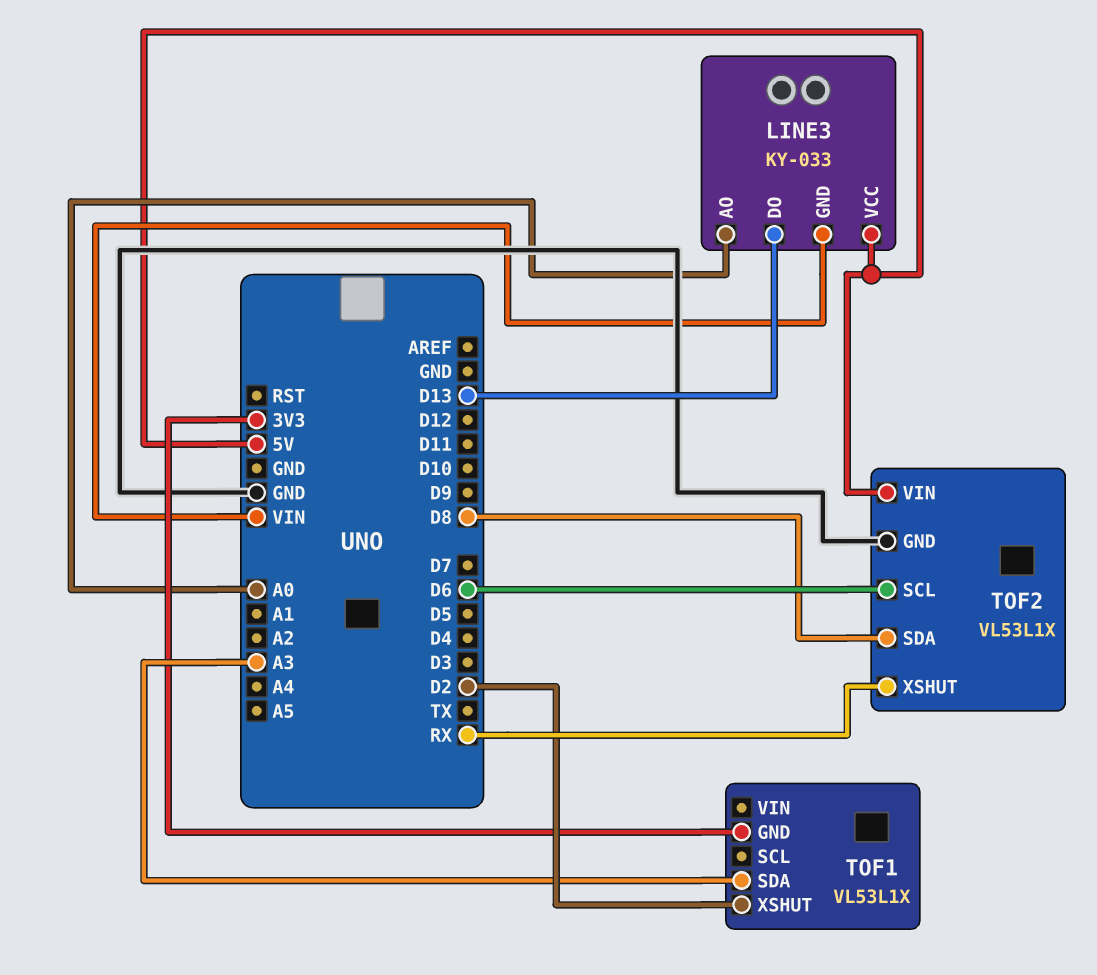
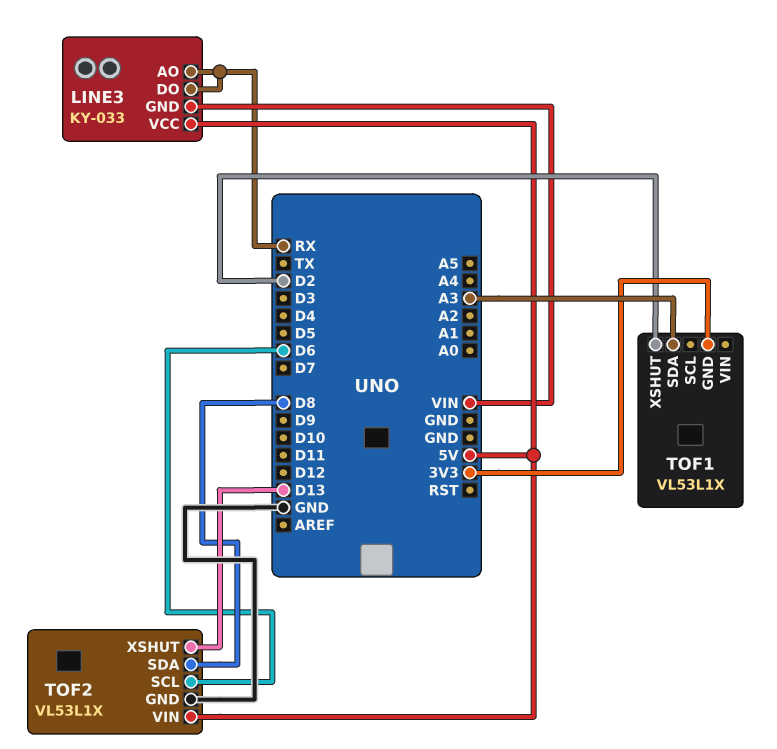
LINE3 pin AO: A0 -> RX
LINE3 pin DO: D13 -> RX
TOF2 pin XSHUT: RX -> D13

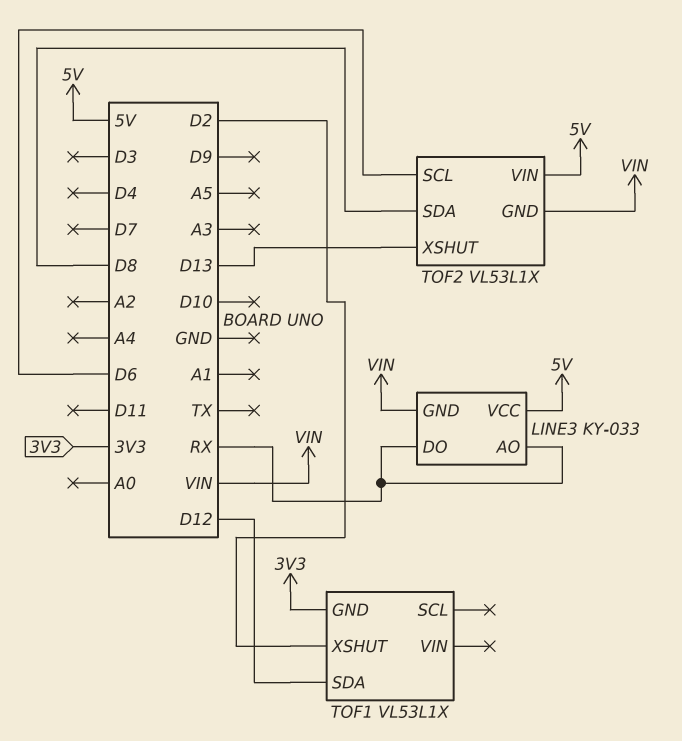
TOF1 pin SDA: A3 -> D12
TOF2 pin GND: GND -> VIN

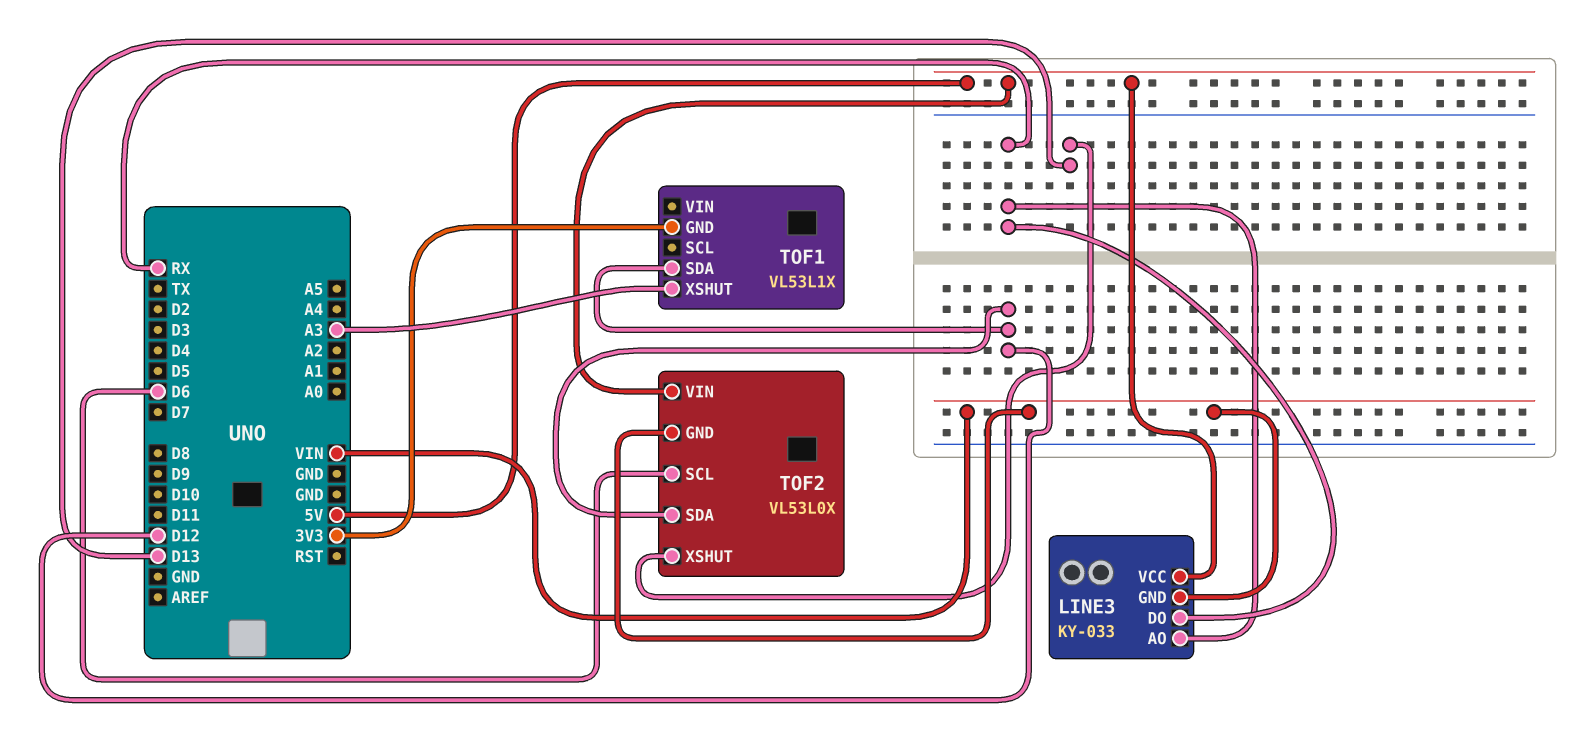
TOF1 pin XSHUT: D2 -> A3
TOF2: VL53L1X -> VL53L0X
TOF2 pin SDA: D8 -> D12

